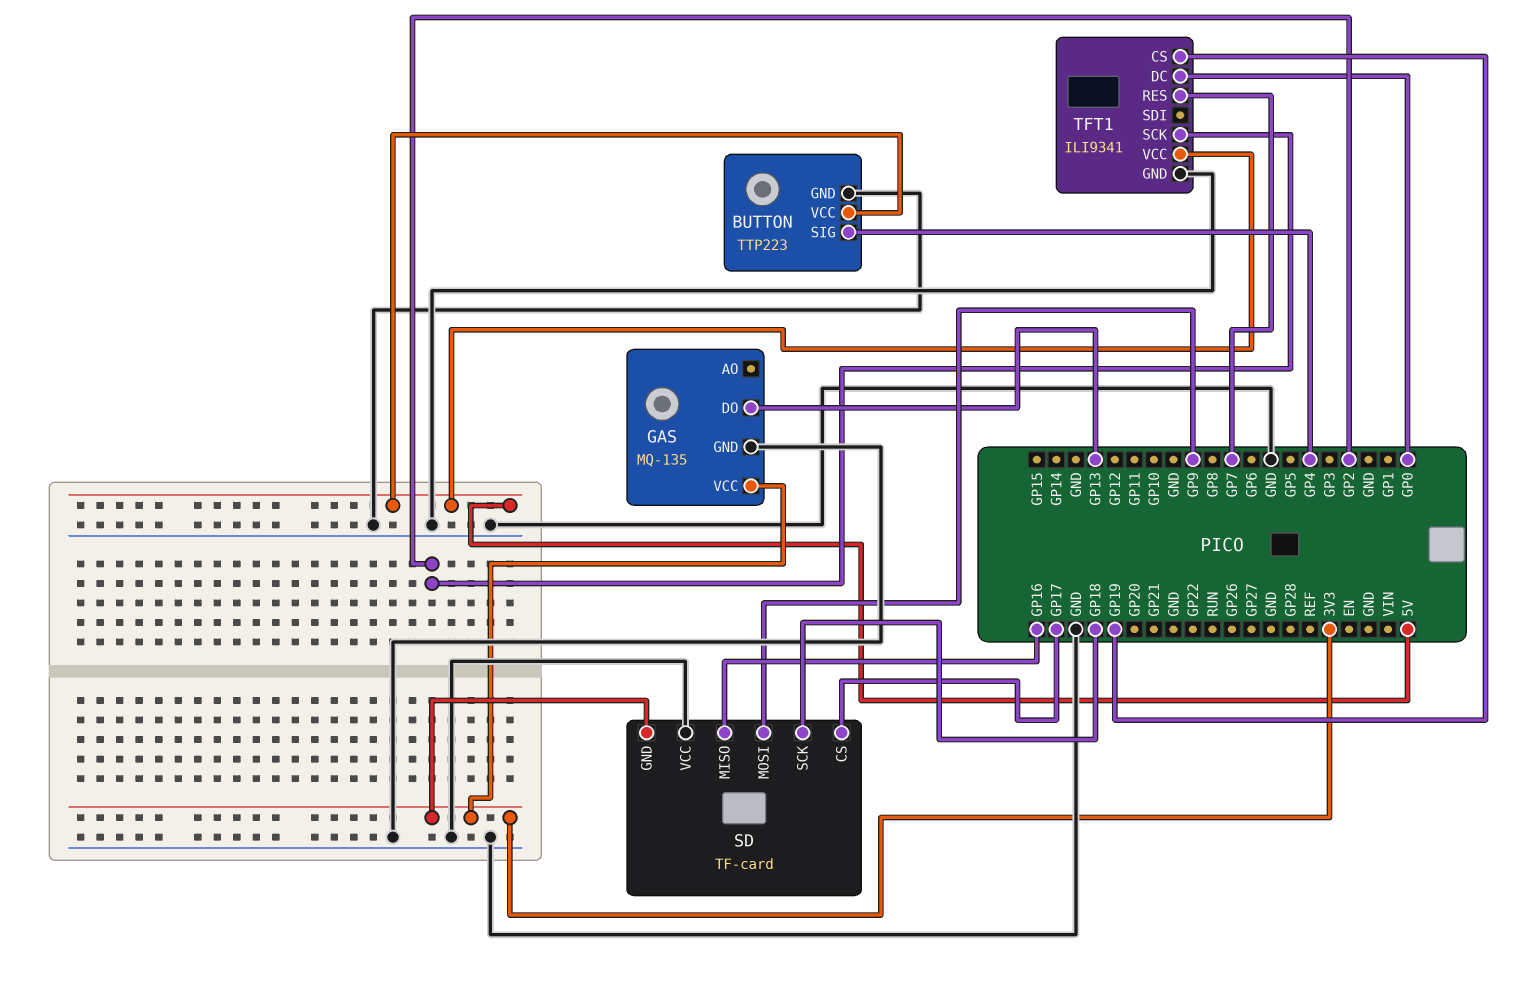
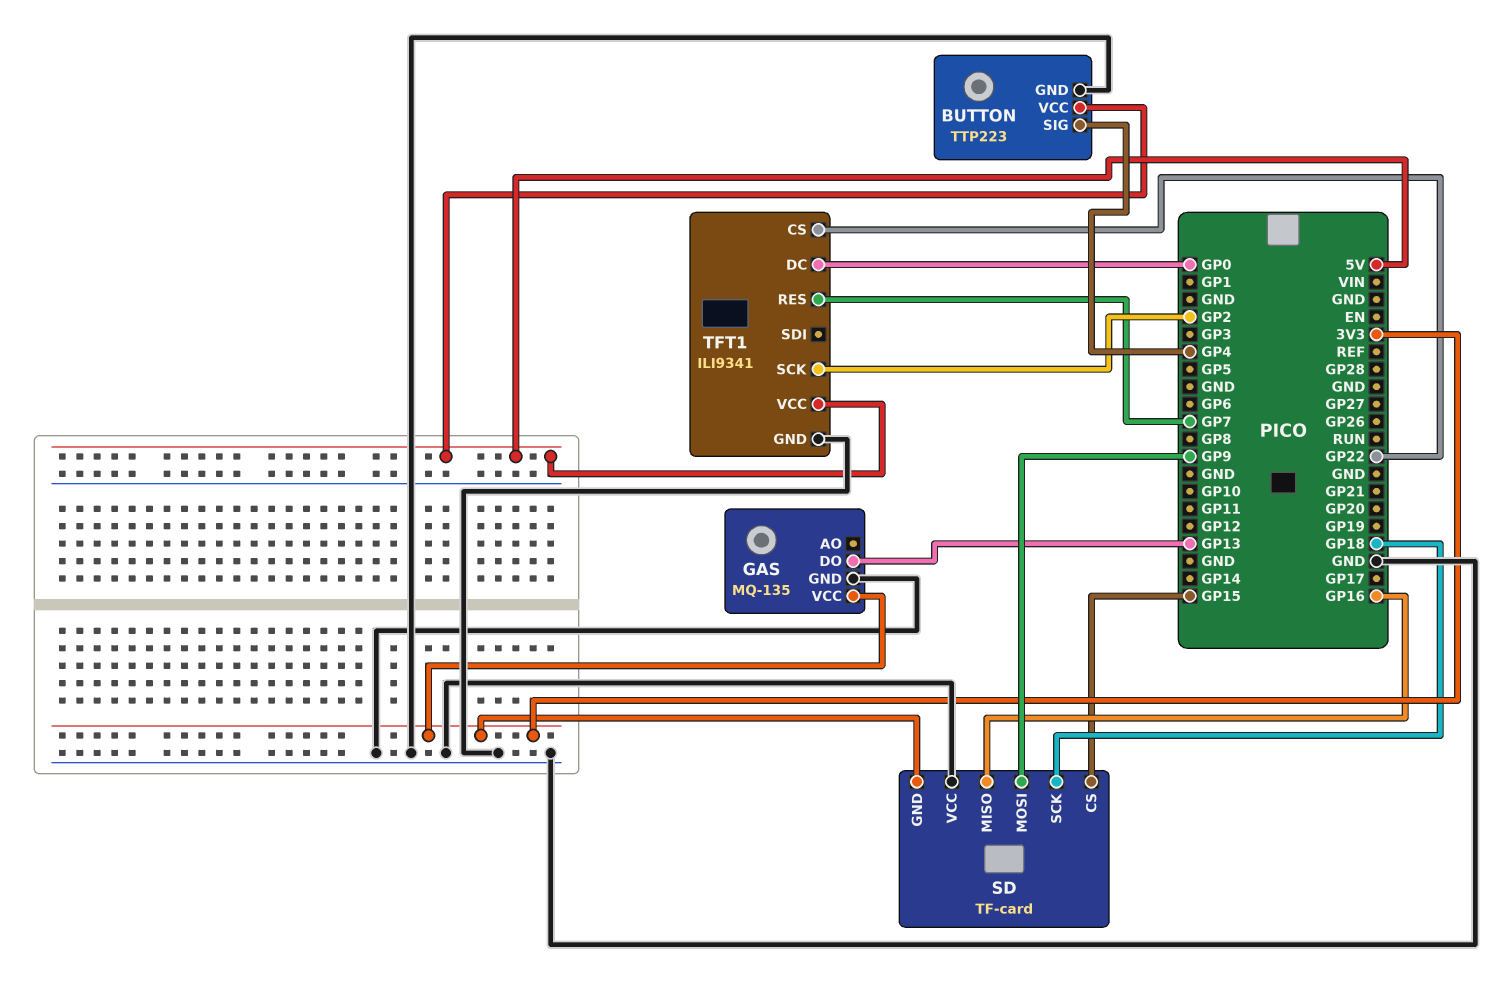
SD pin CS: GP17 -> GP15
TFT1 pin CS: GP19 -> GP22

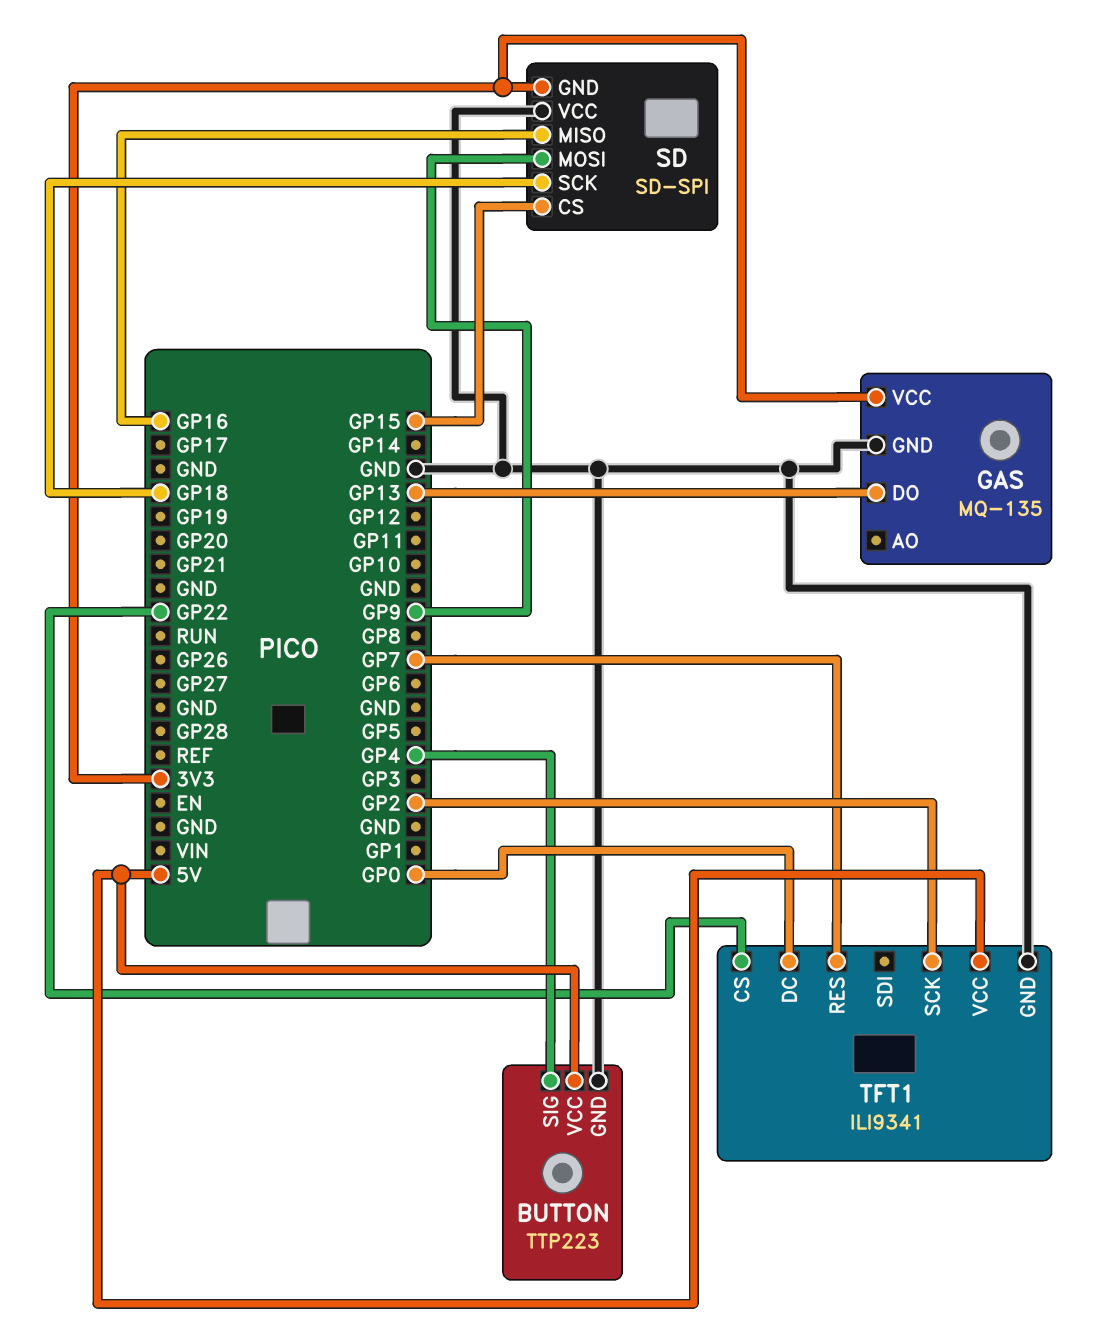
SD: TF-card -> SD-SPI

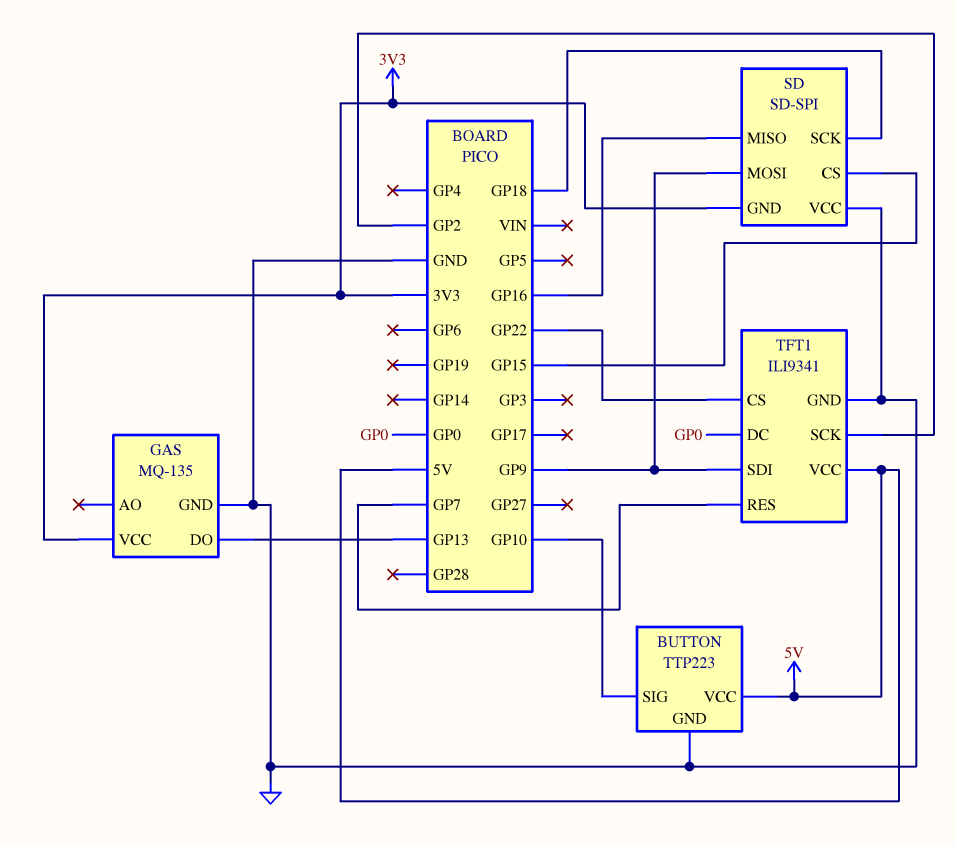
BUTTON pin SIG: GP4 -> GP10
TFT1 pin SDI: none -> GP9

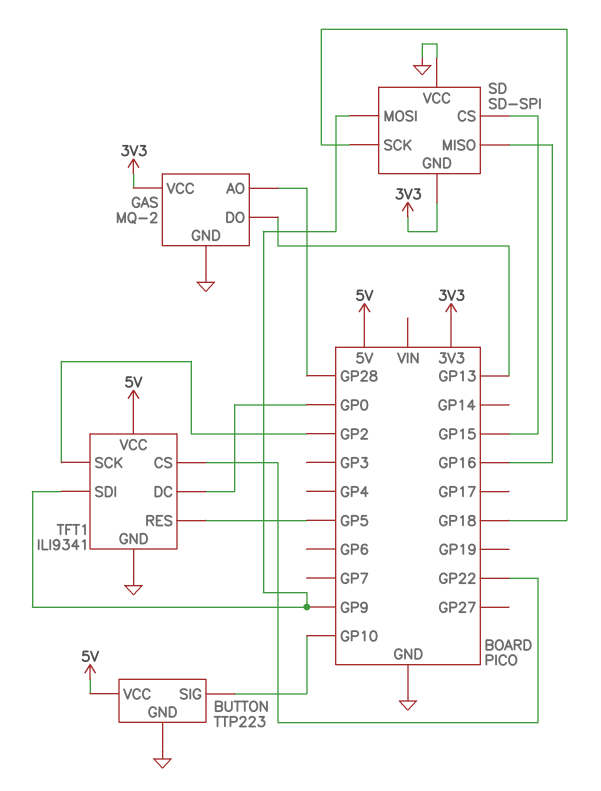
GAS: MQ-135 -> MQ-2
GAS pin AO: none -> GP28
TFT1 pin RES: GP7 -> GP5

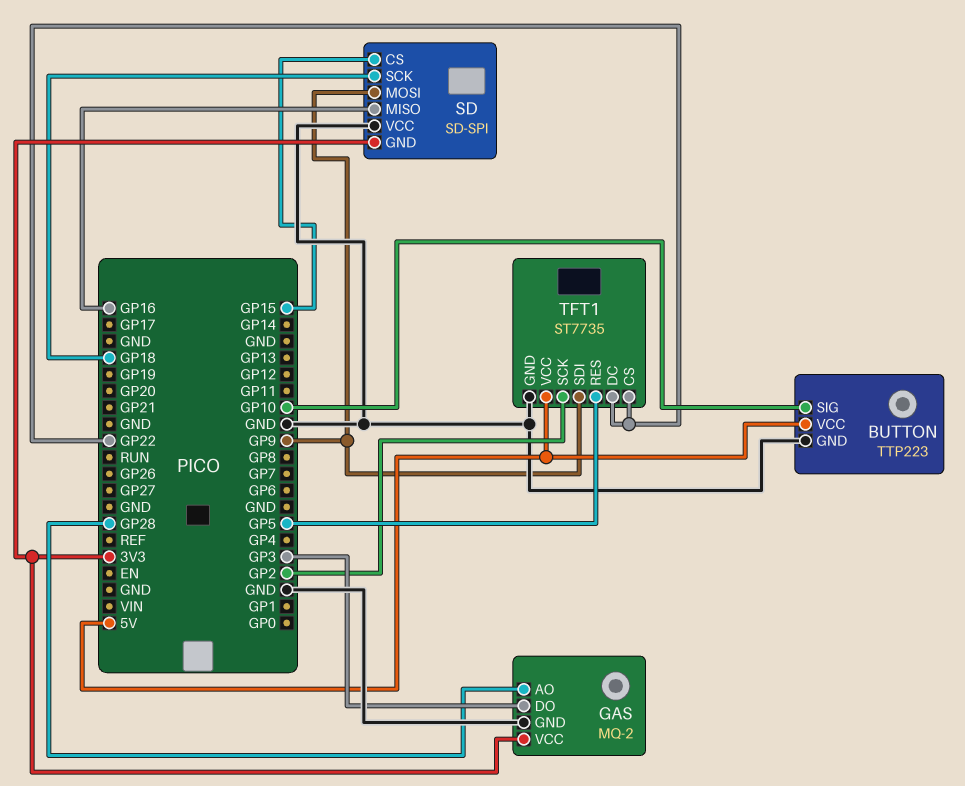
GAS pin DO: GP13 -> GP3
TFT1: ILI9341 -> ST7735
TFT1 pin DC: GP0 -> GP22

